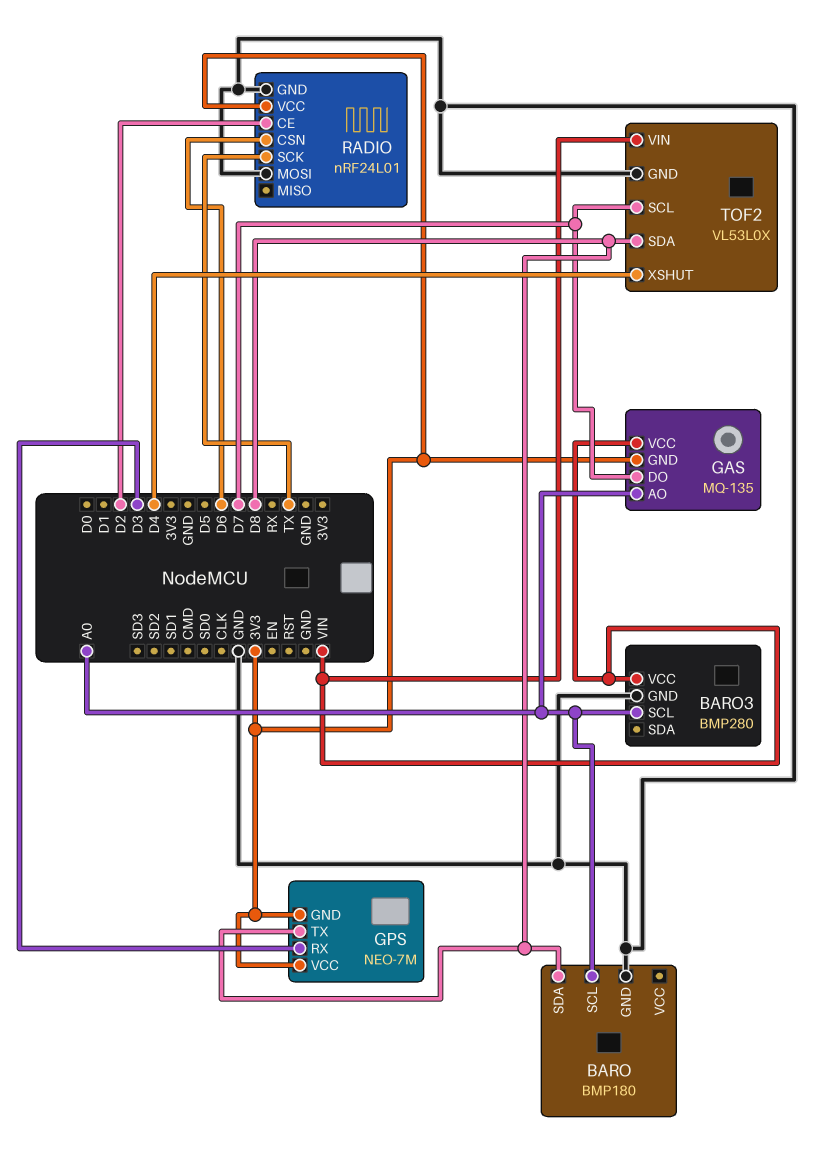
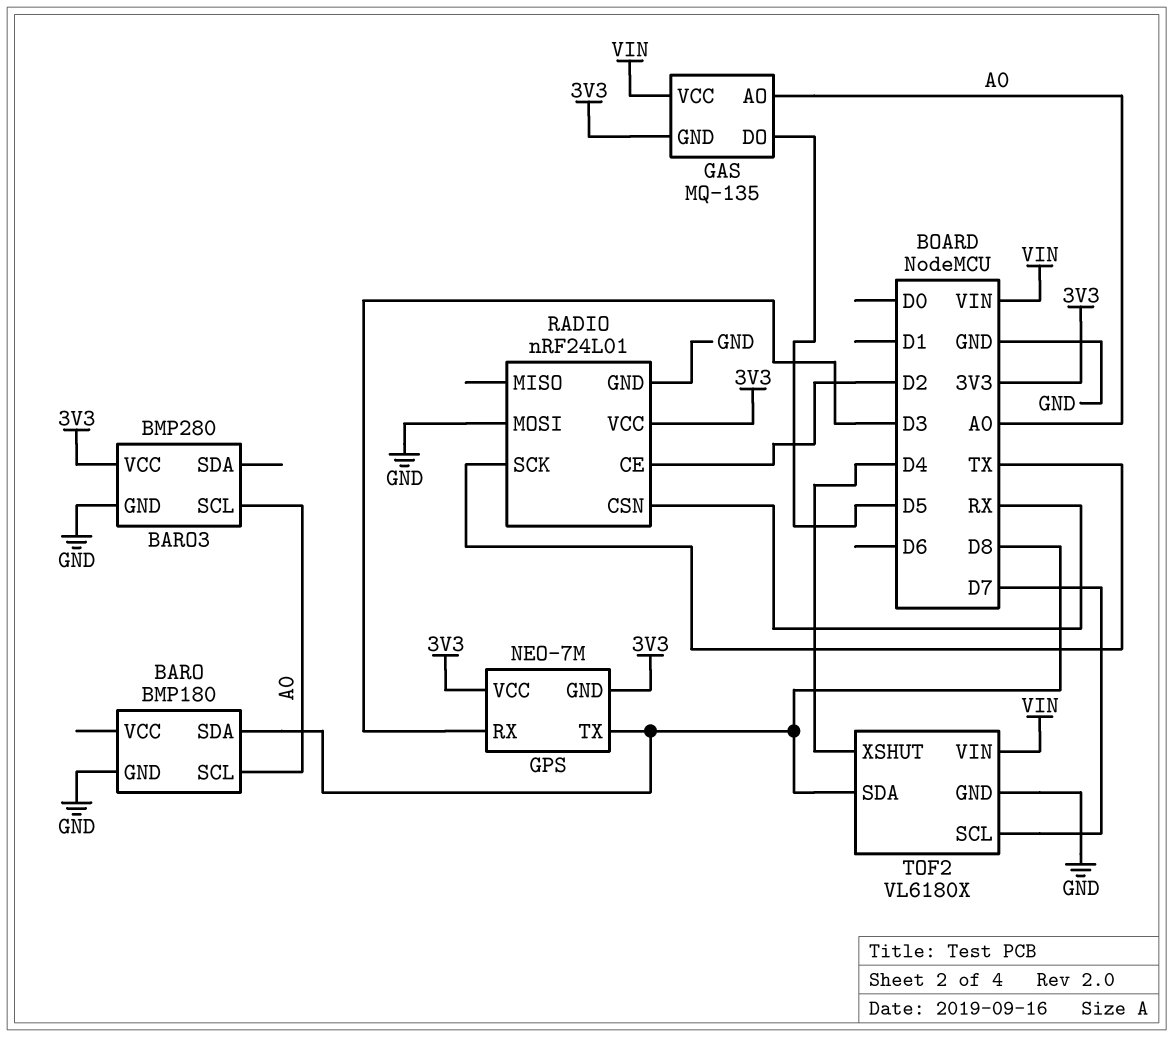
BARO3 pin VCC: VIN -> 3V3
GAS pin DO: D7 -> D5
RADIO pin CSN: D6 -> RX
TOF2: VL53L0X -> VL6180X

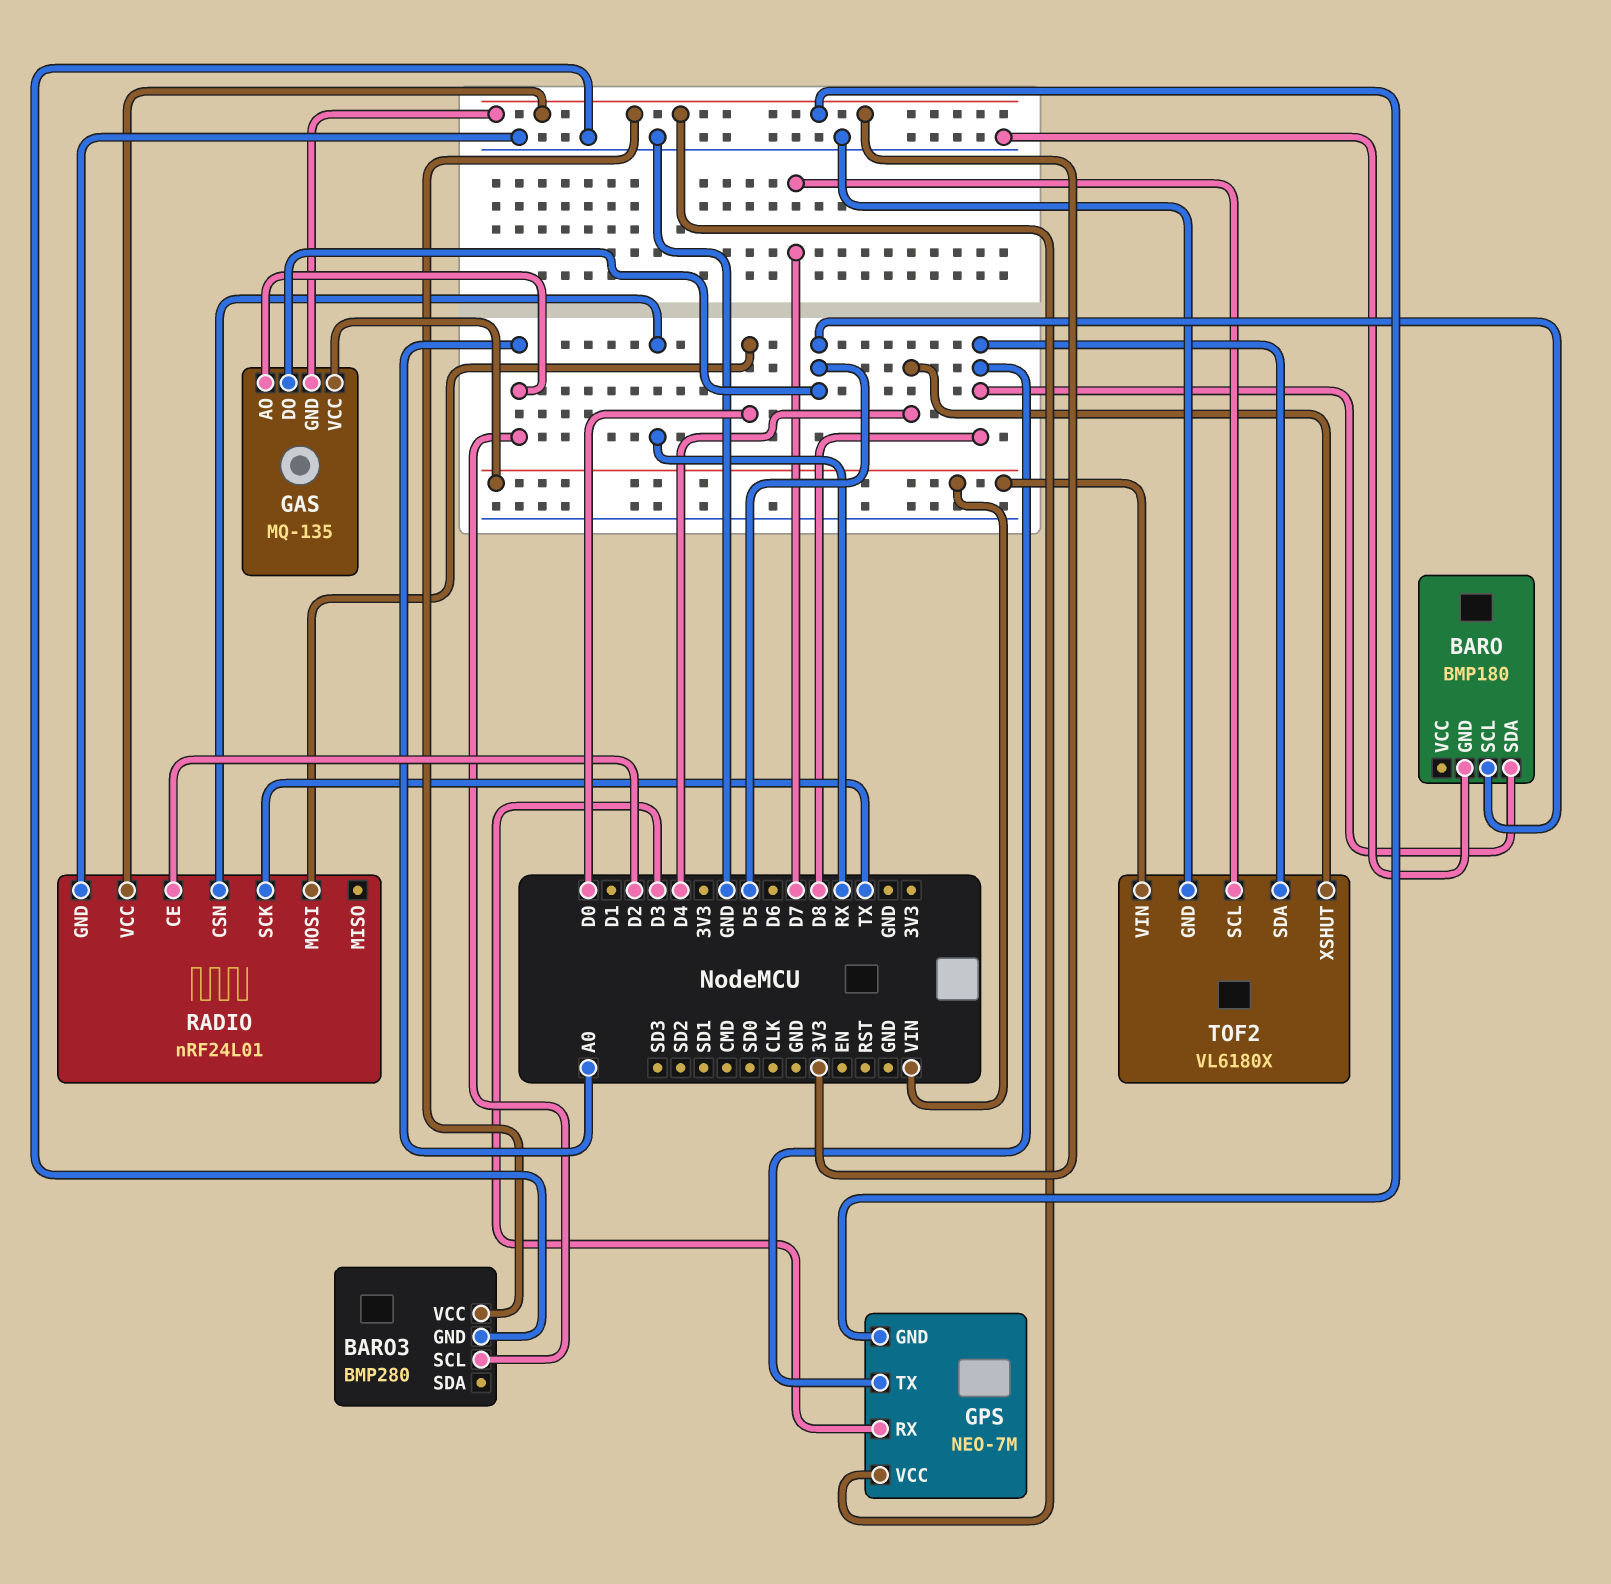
BARO pin SCL: A0 -> D5
RADIO pin MOSI: GND -> D0

